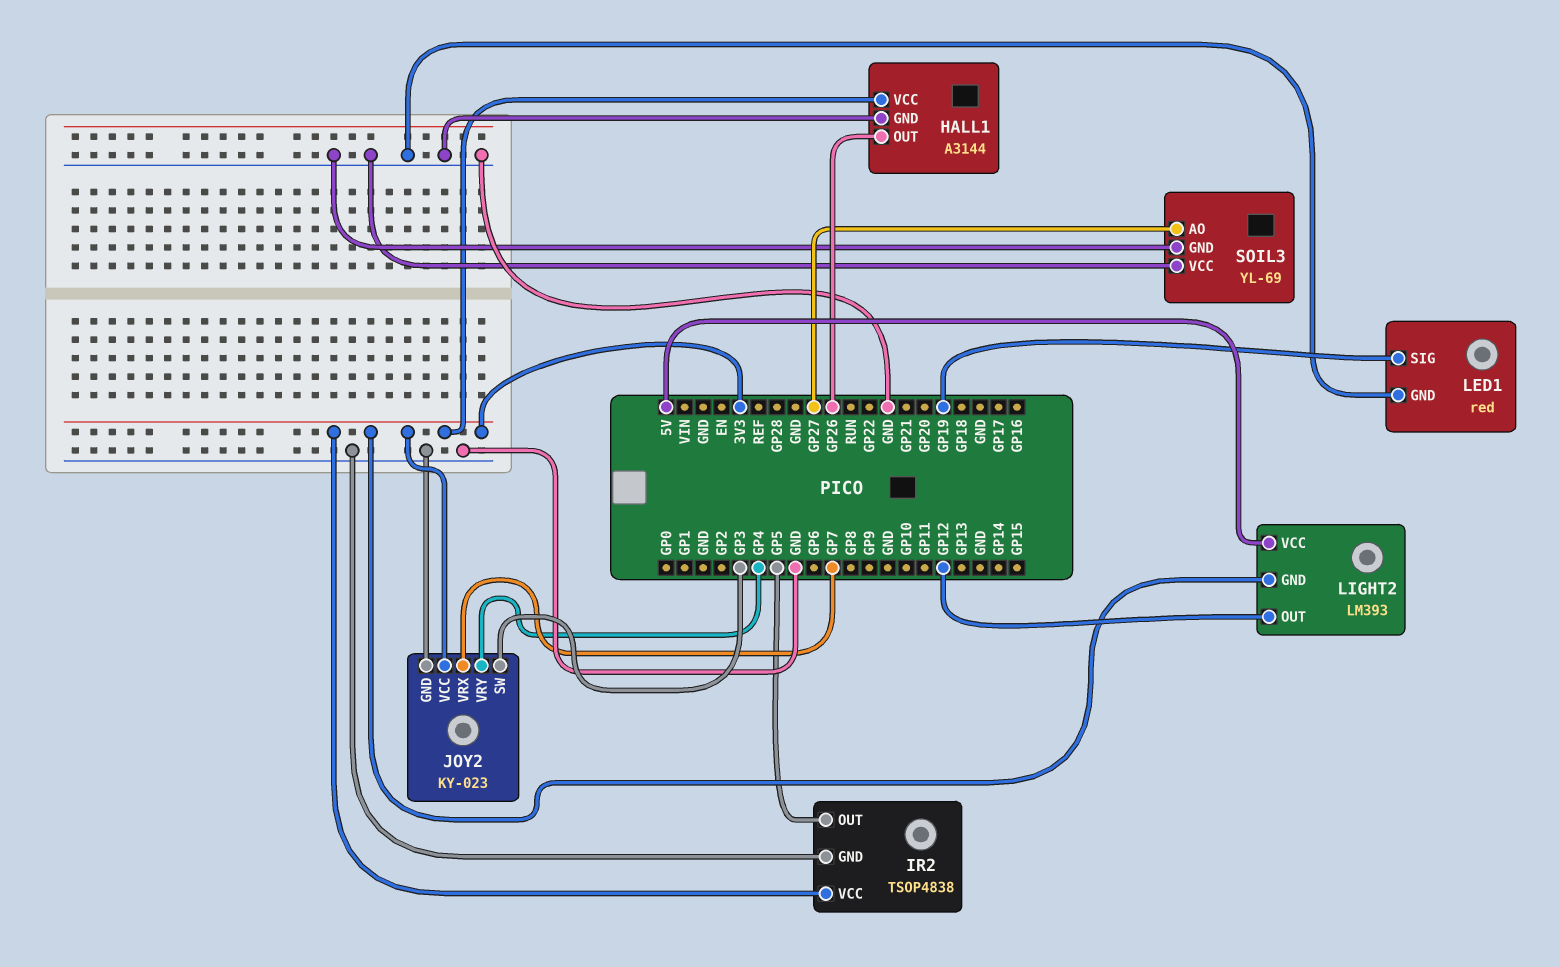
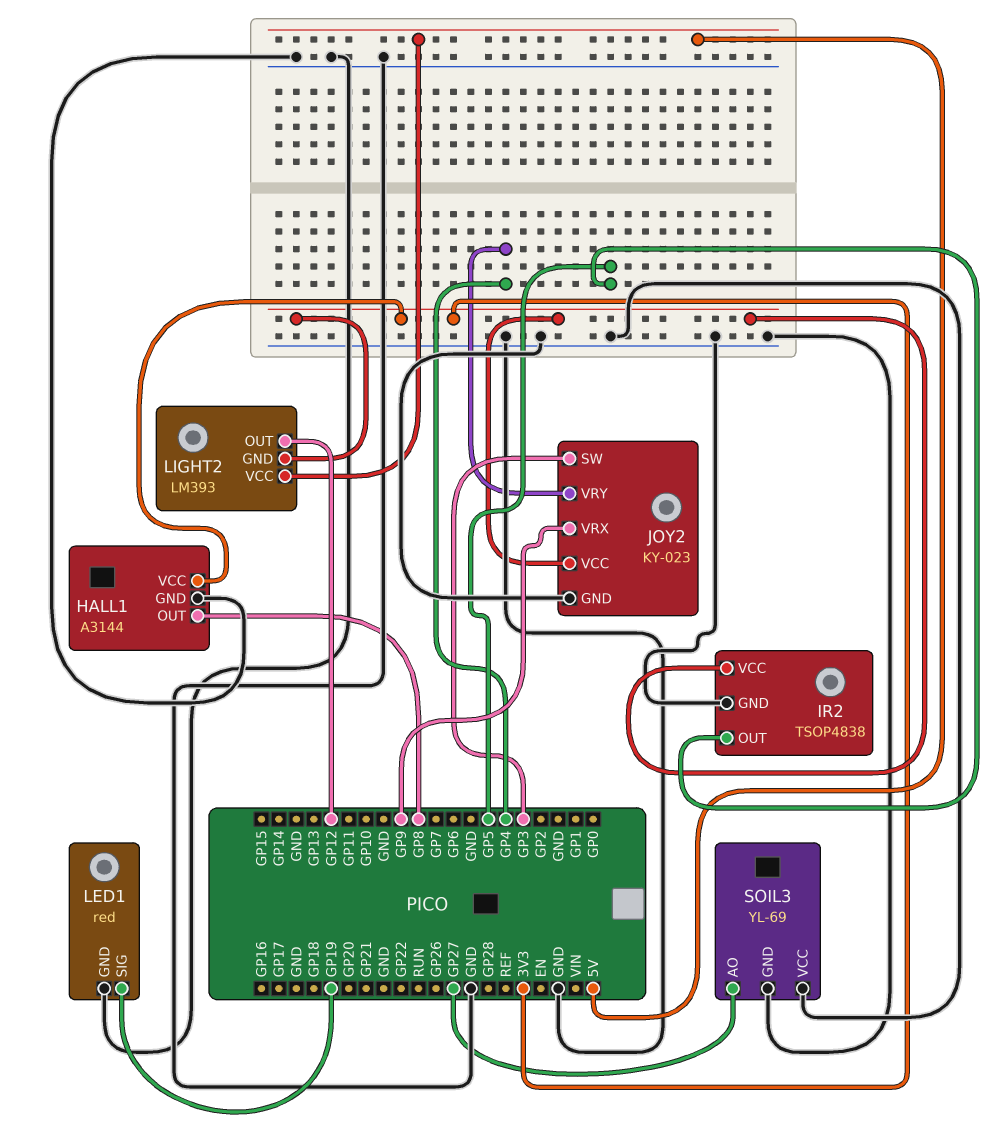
HALL1 pin OUT: GP26 -> GP8
JOY2 pin VRX: GP7 -> GP9

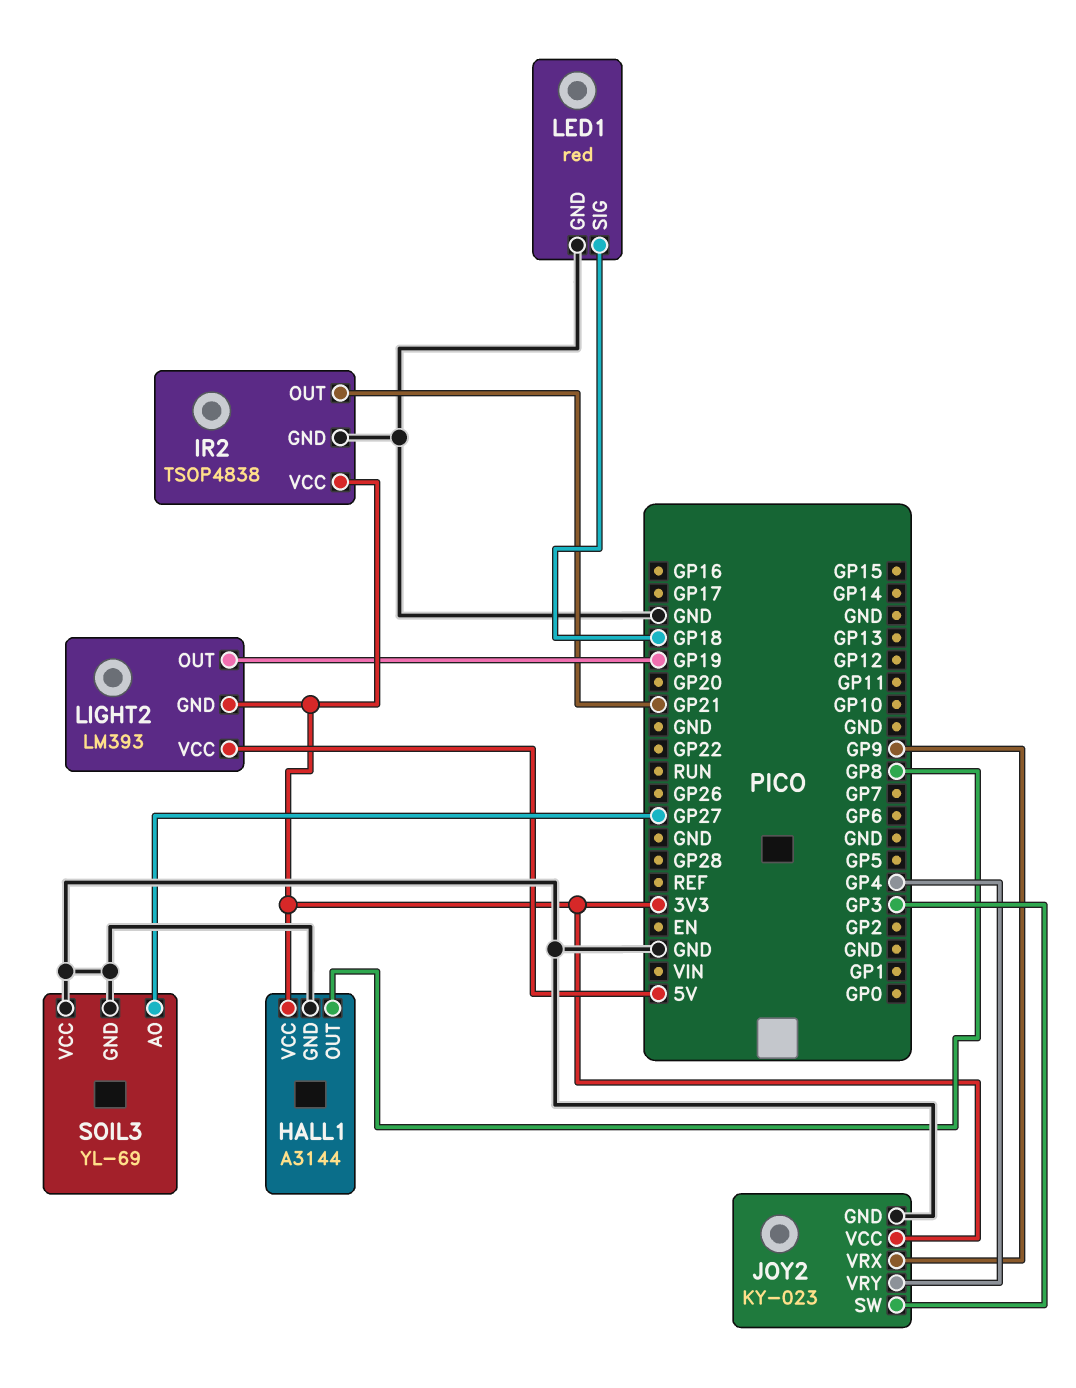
IR2 pin OUT: GP5 -> GP21
LED1 pin SIG: GP19 -> GP18
LIGHT2 pin OUT: GP12 -> GP19

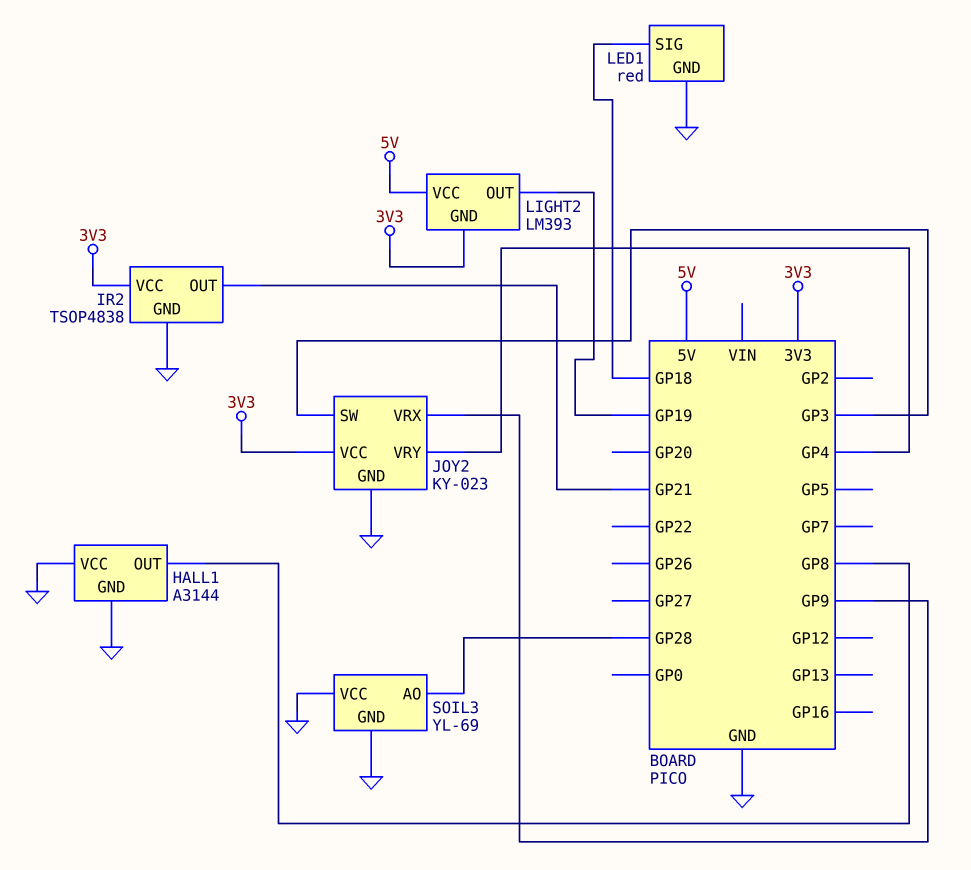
HALL1 pin VCC: 3V3 -> GND
SOIL3 pin AO: GP27 -> GP28

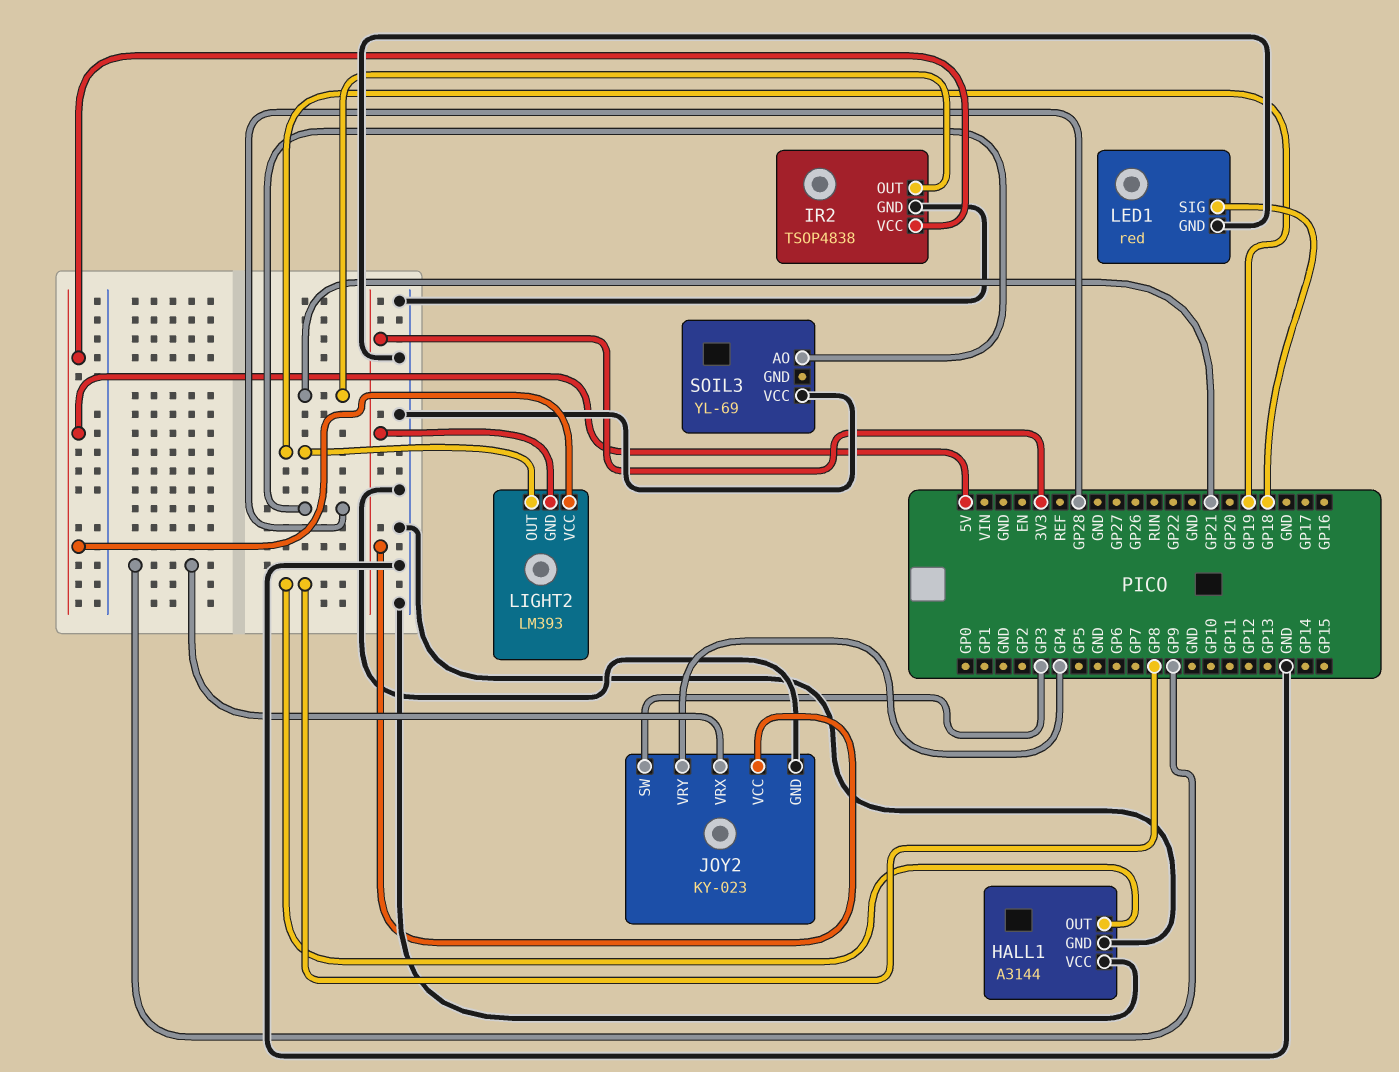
IR2 pin VCC: 3V3 -> 5V
SOIL3 pin GND: GND -> none

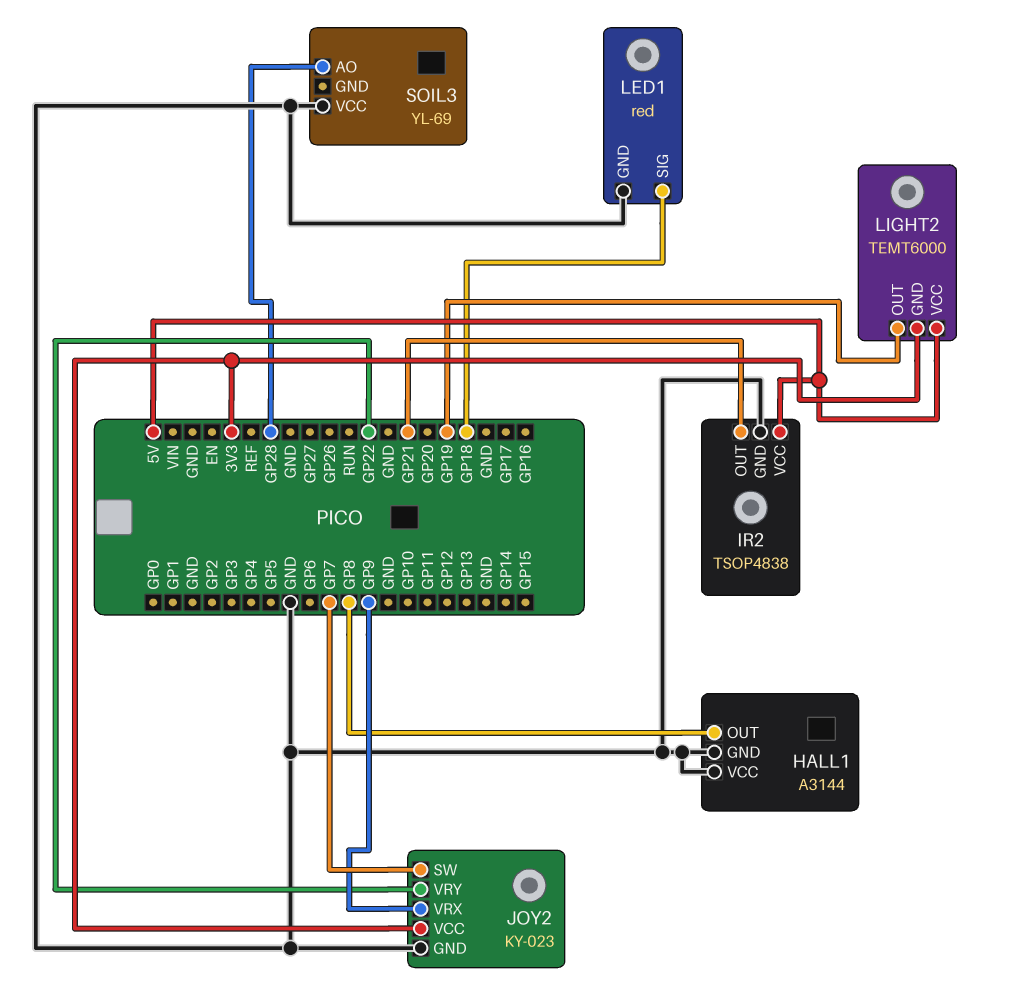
JOY2 pin SW: GP3 -> GP7
JOY2 pin VRY: GP4 -> GP22
LIGHT2: LM393 -> TEMT6000

